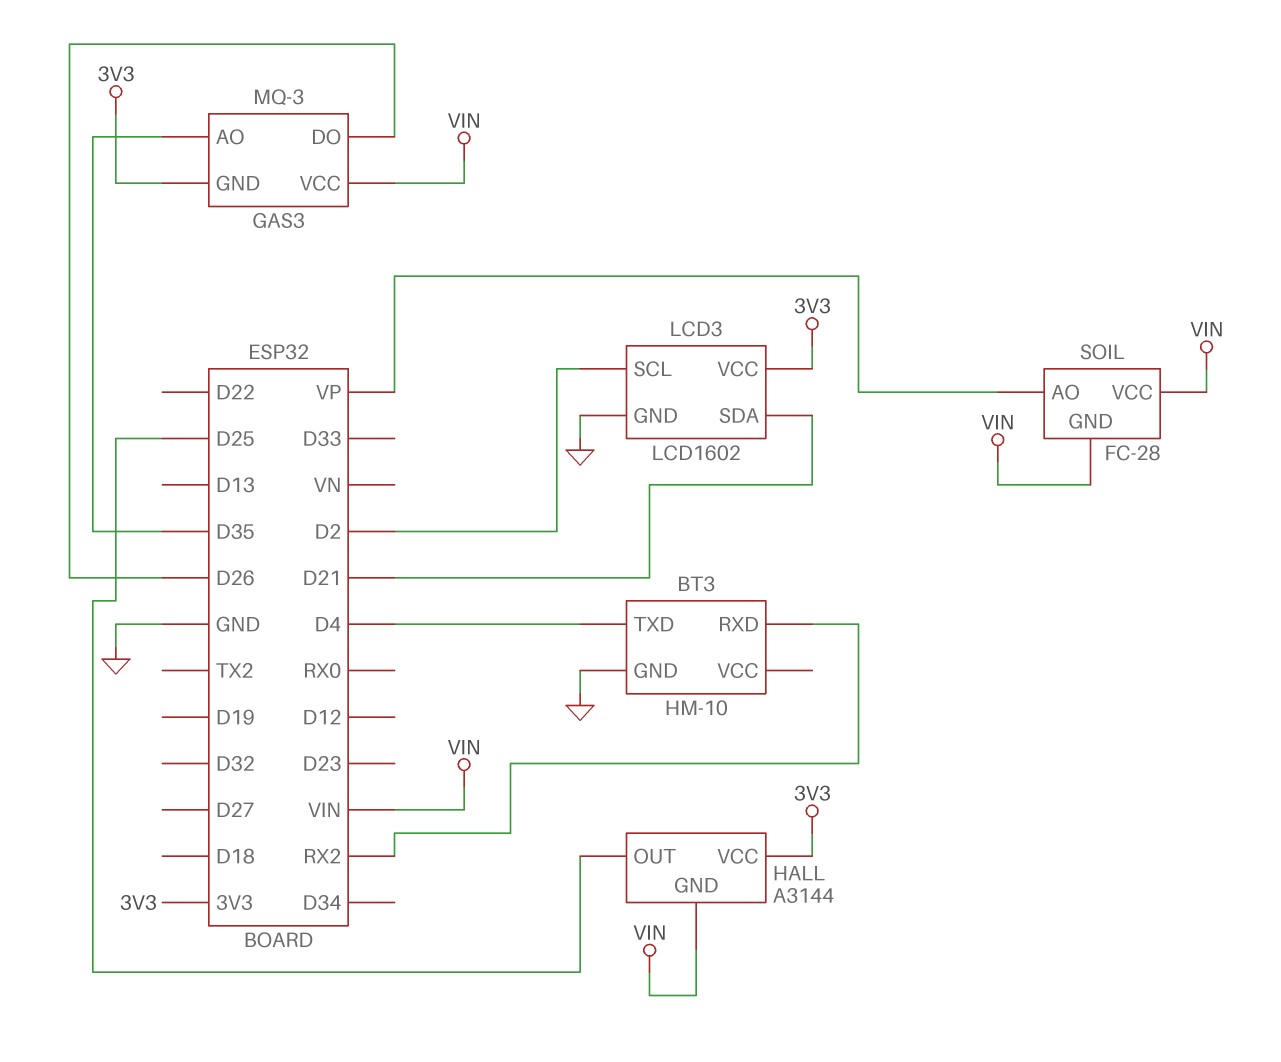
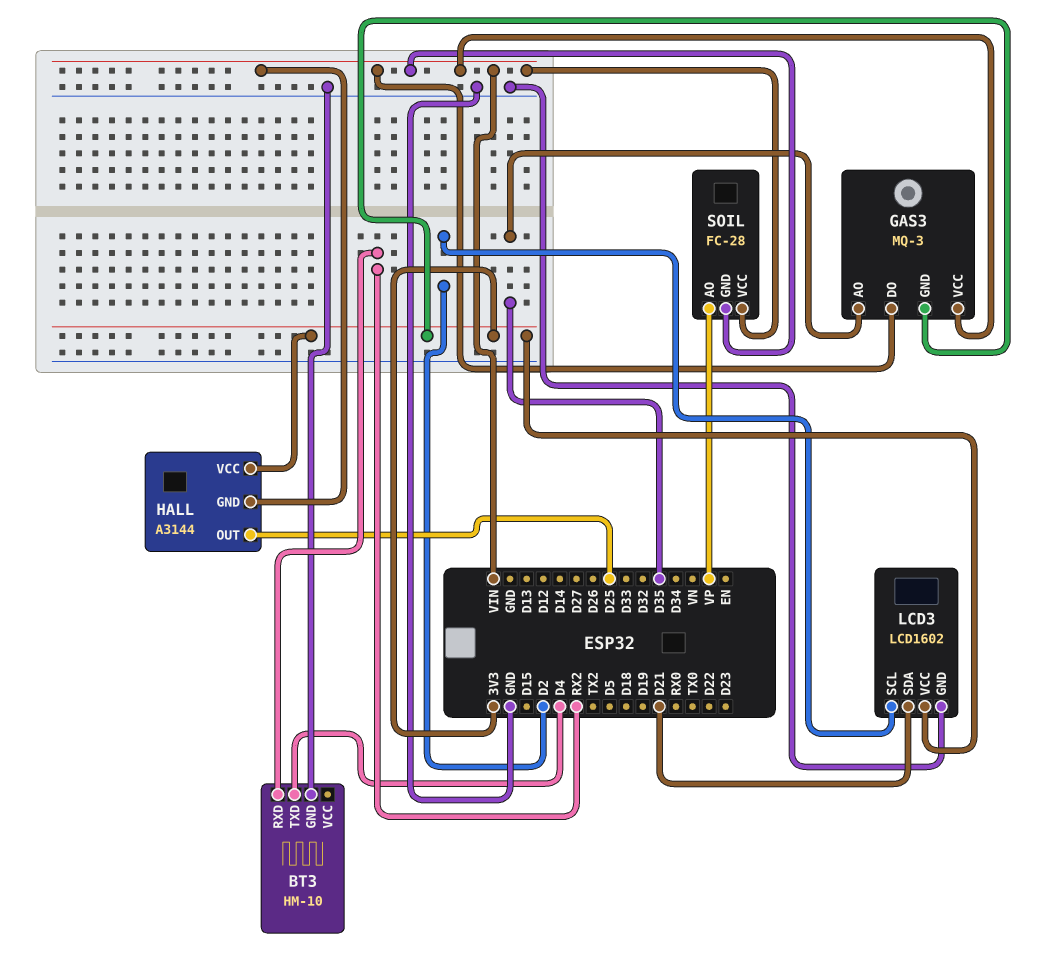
GAS3 pin DO: D26 -> VIN

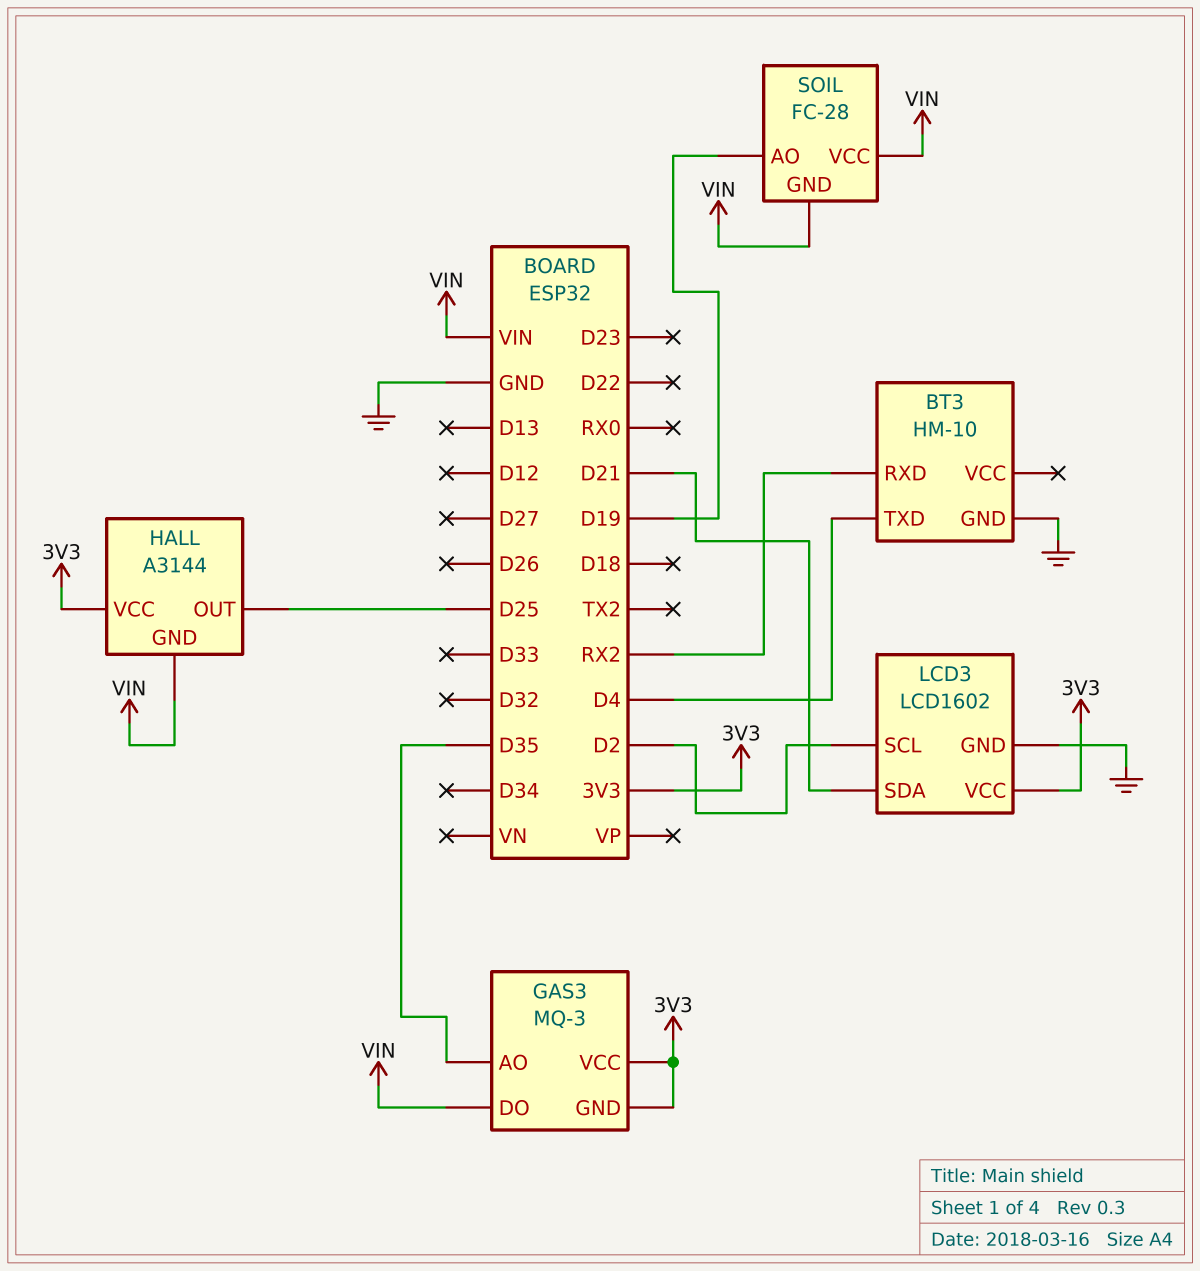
GAS3 pin VCC: VIN -> 3V3
SOIL pin AO: VP -> D19

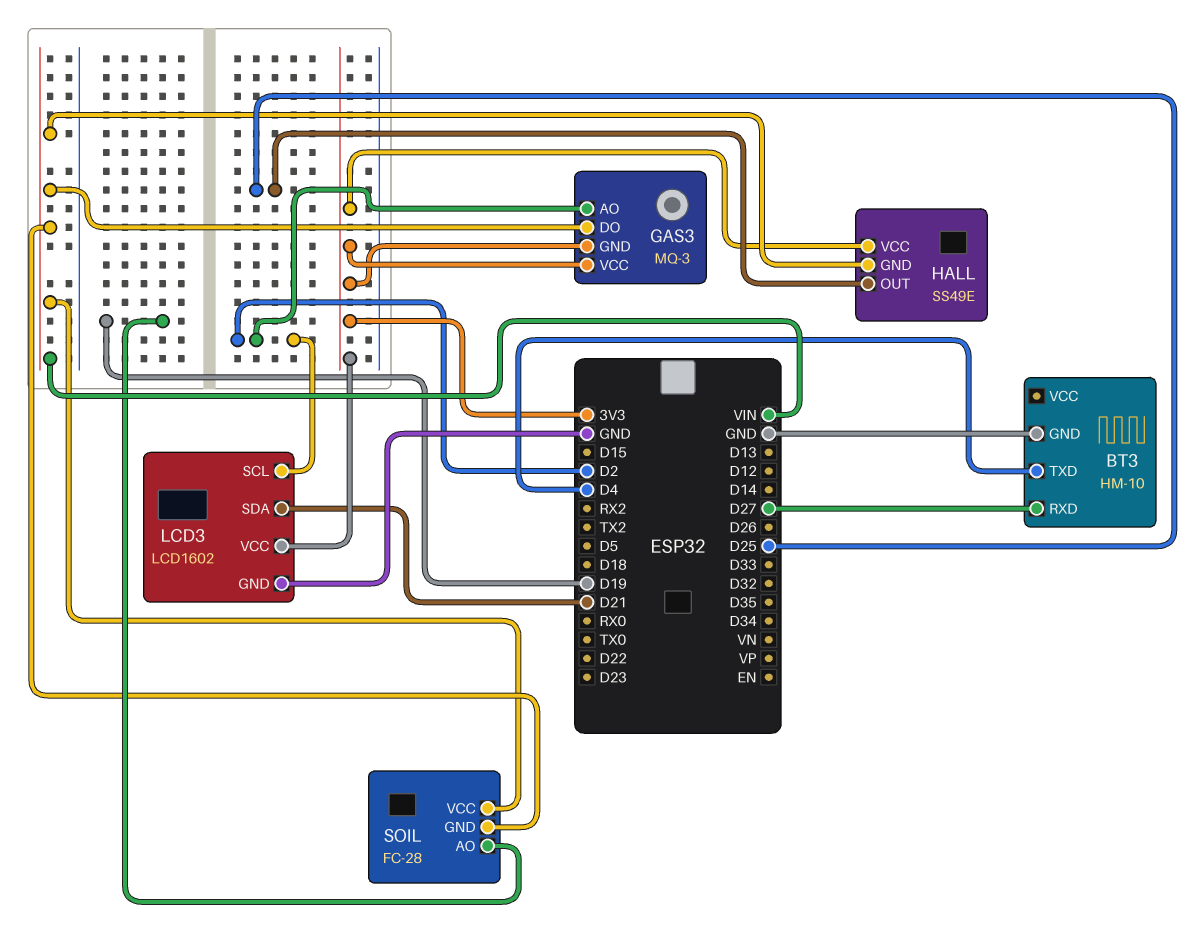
BT3 pin RXD: RX2 -> D27
GAS3 pin AO: D35 -> D2
HALL: A3144 -> SS49E

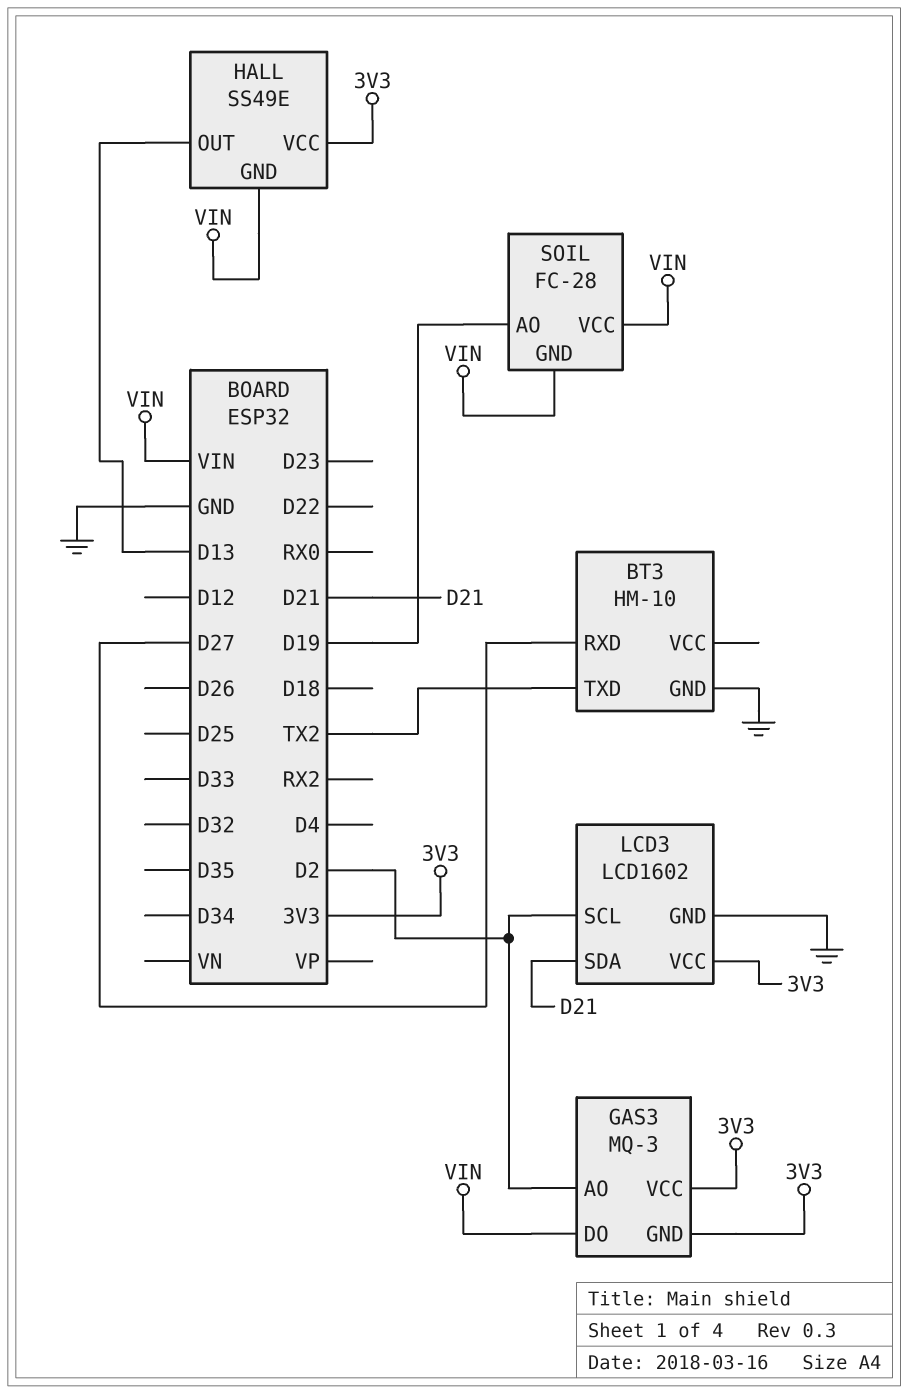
BT3 pin TXD: D4 -> TX2
HALL pin OUT: D25 -> D13

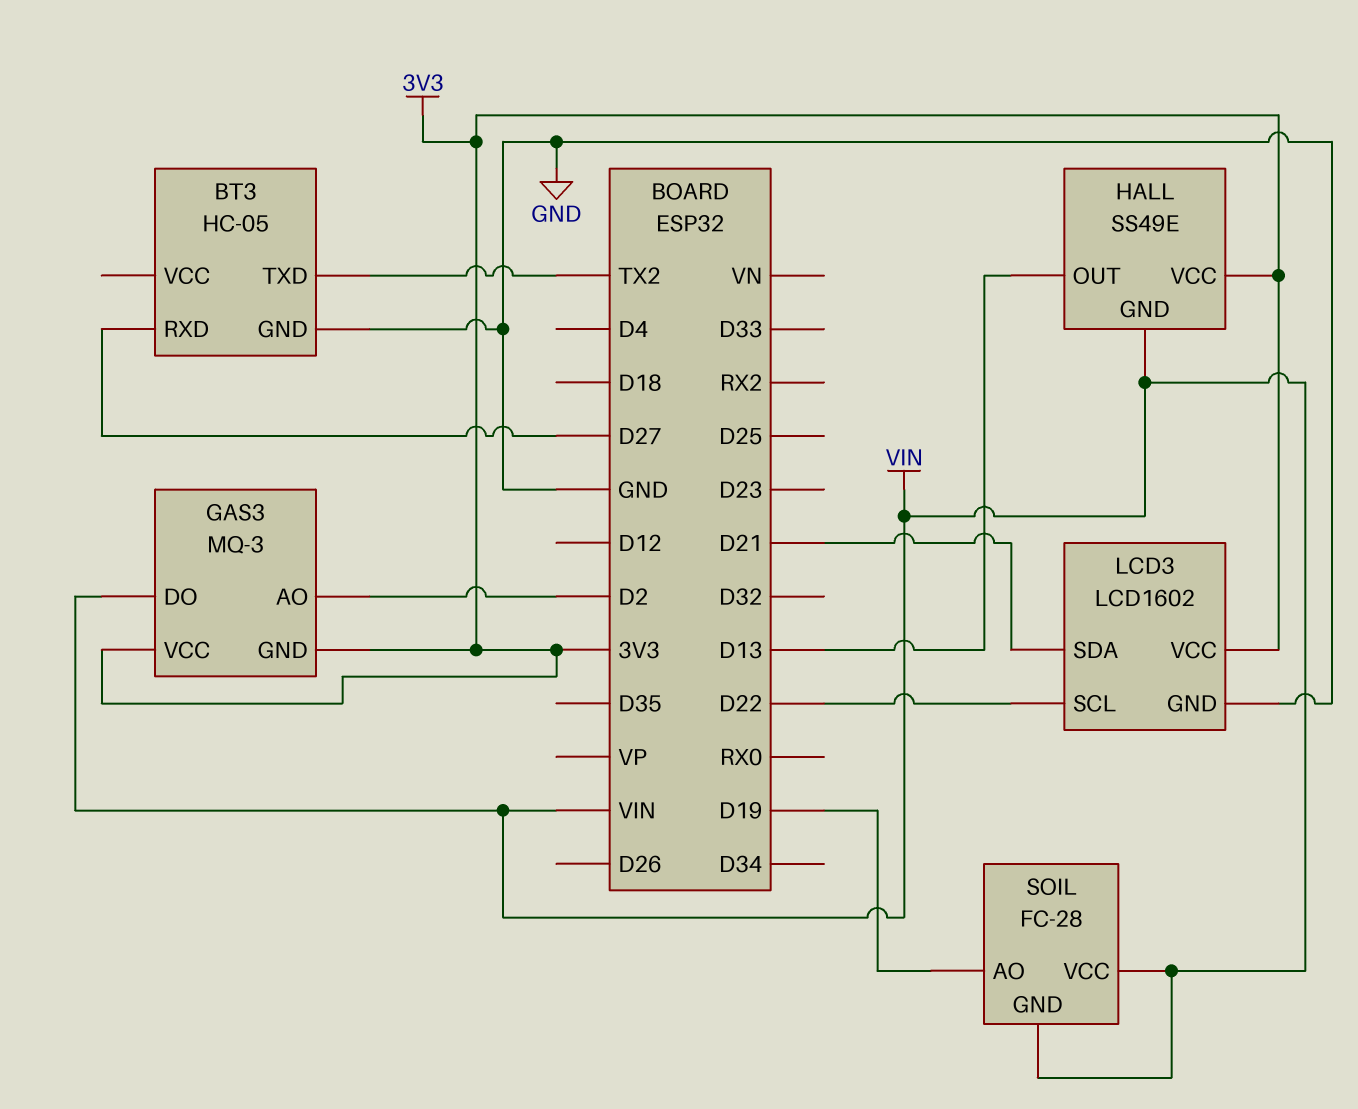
BT3: HM-10 -> HC-05
LCD3 pin SCL: D2 -> D22

